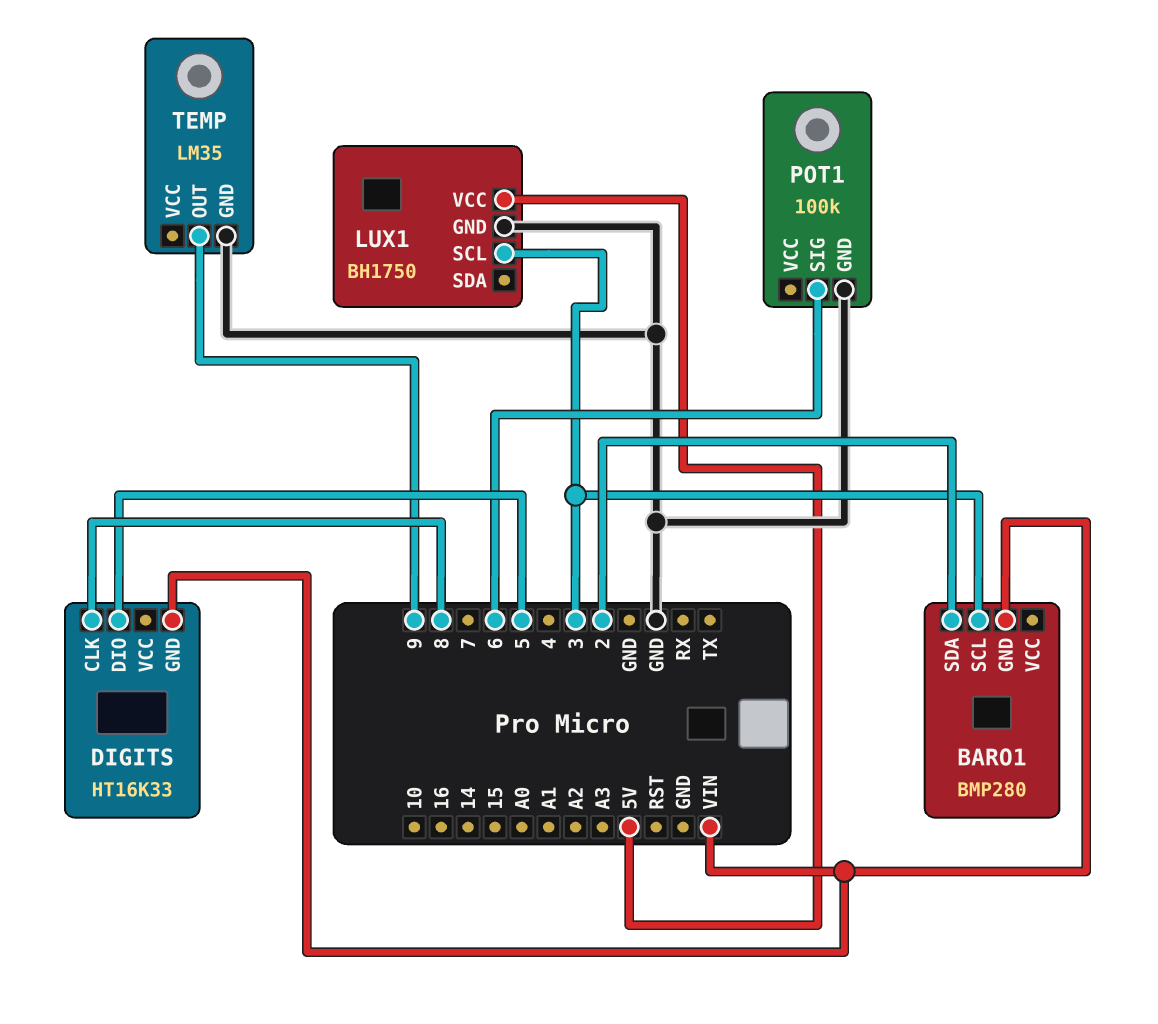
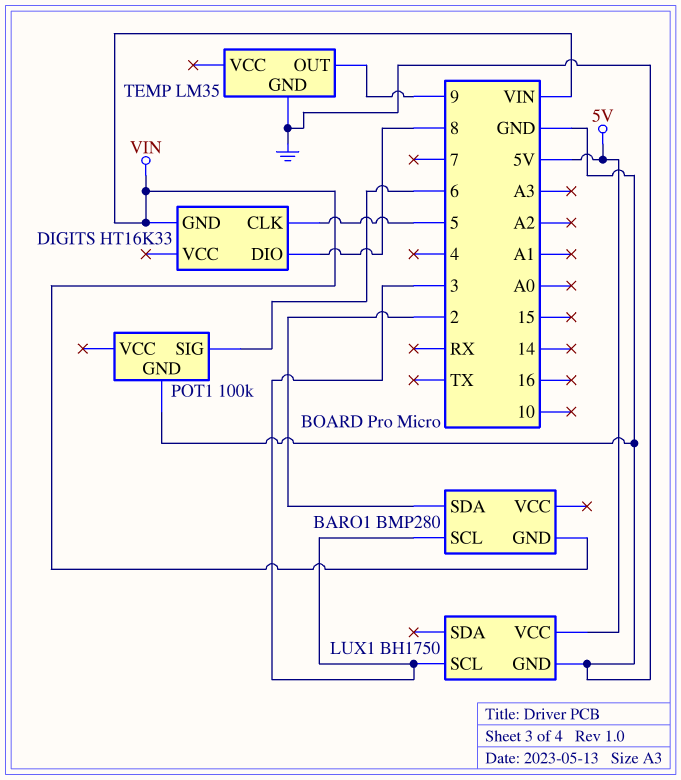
DIGITS pin CLK: 8 -> 5
DIGITS pin DIO: 5 -> 8

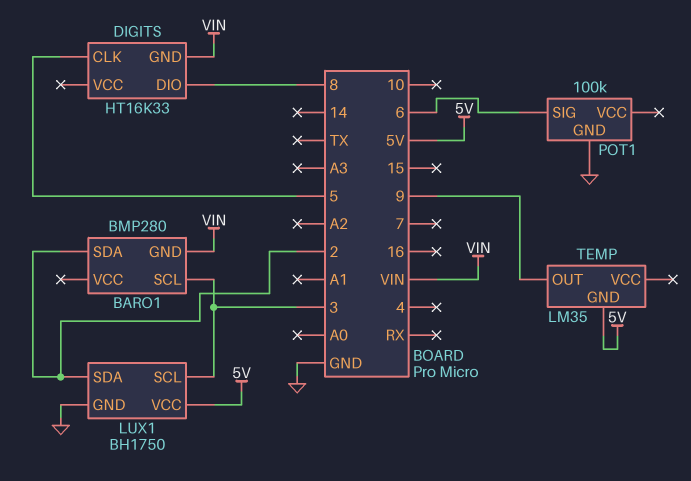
LUX1 pin SDA: none -> 2
TEMP pin GND: GND -> 5V

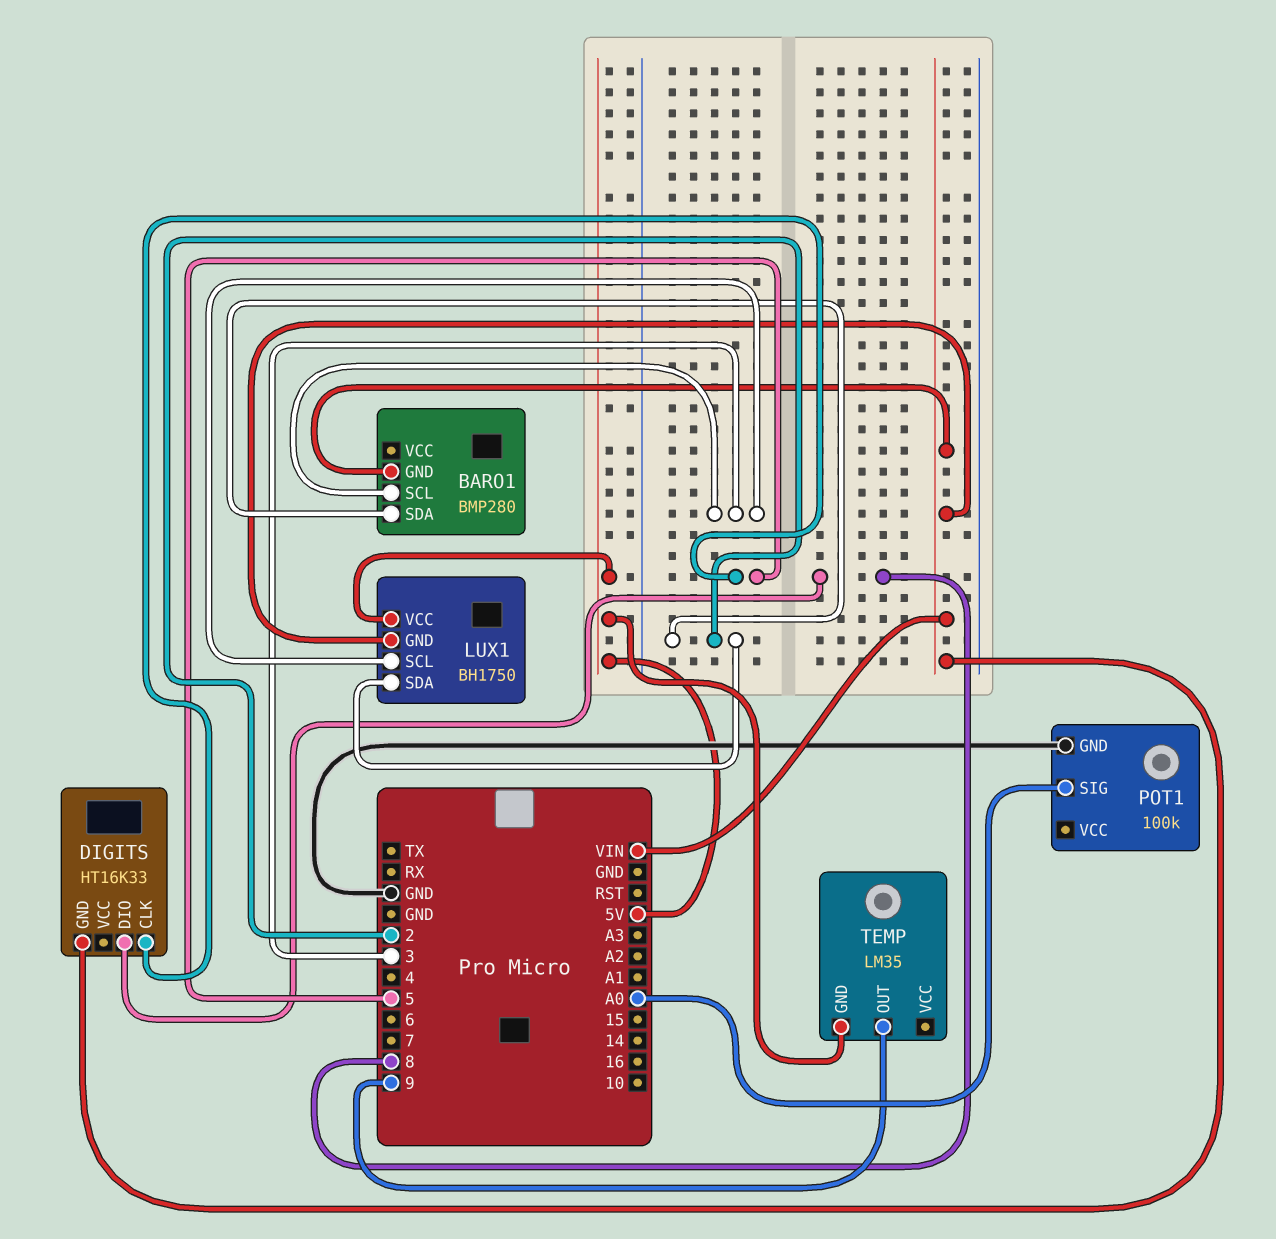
LUX1 pin GND: GND -> VIN
POT1 pin SIG: 6 -> A0

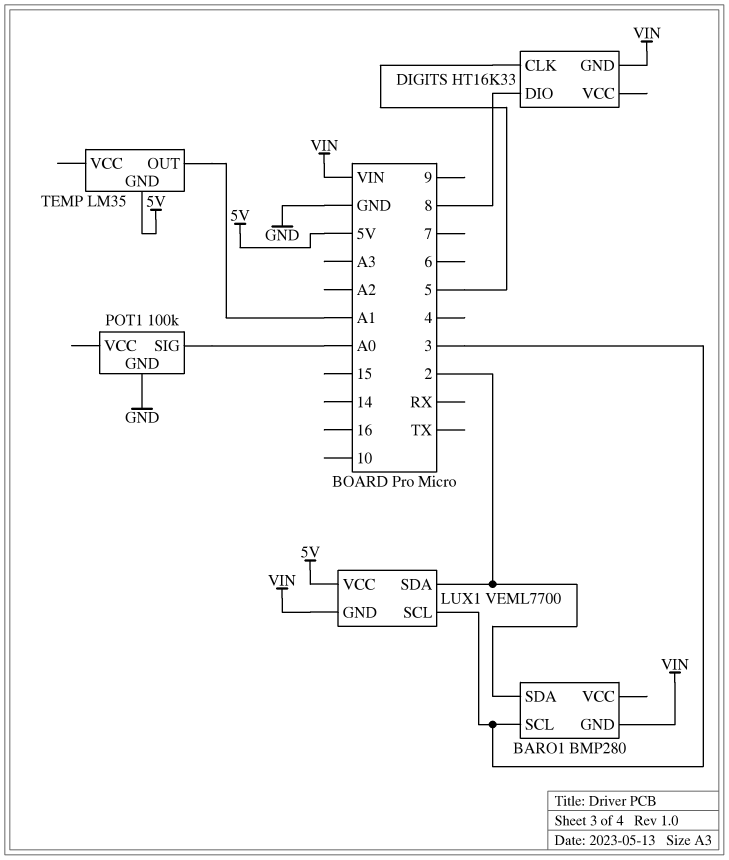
LUX1: BH1750 -> VEML7700
TEMP pin OUT: 9 -> A1

